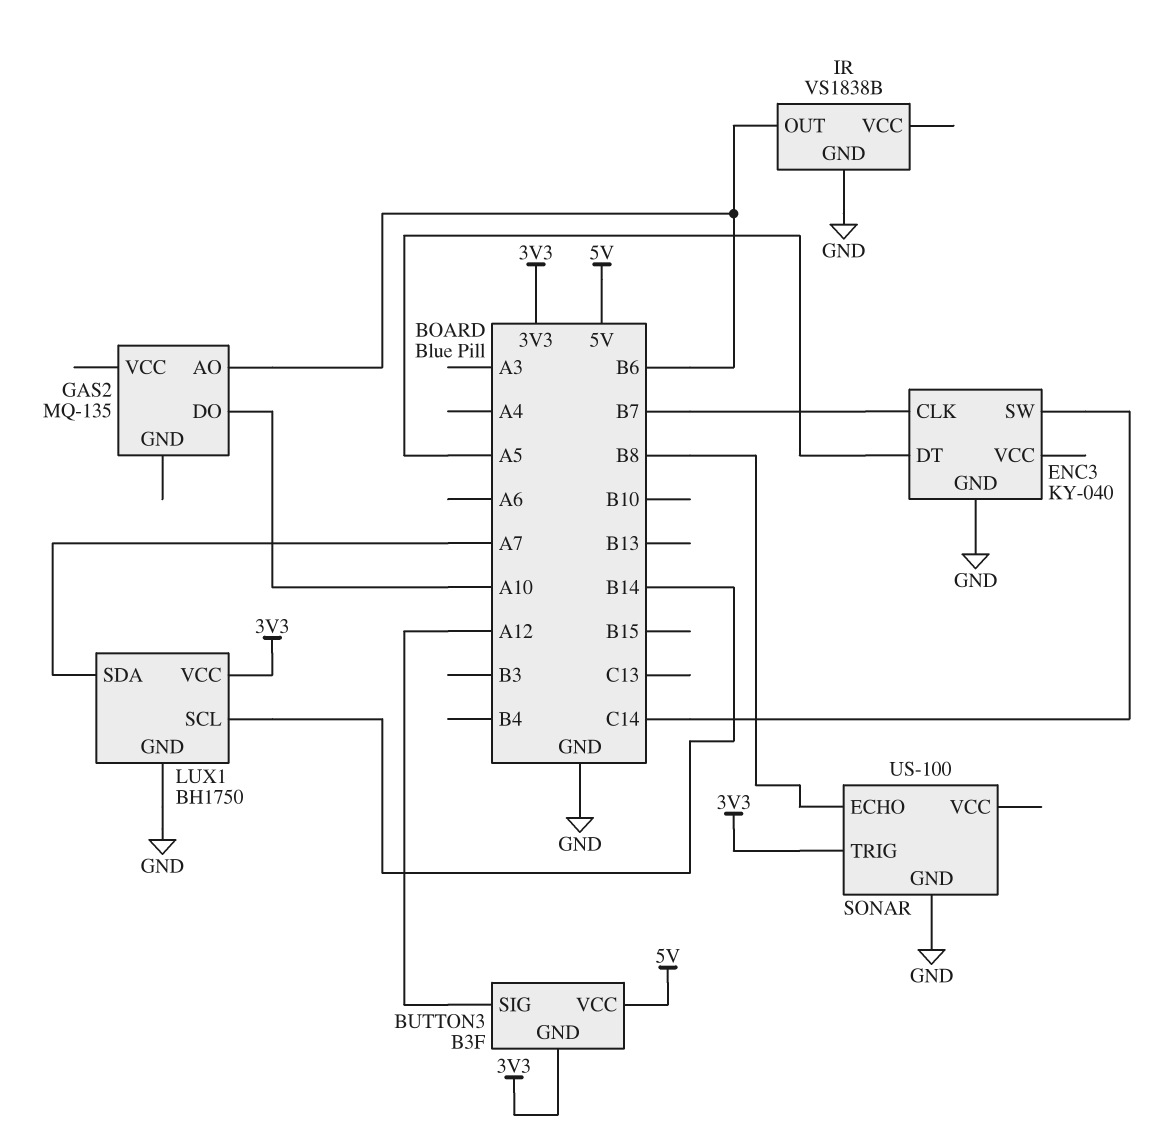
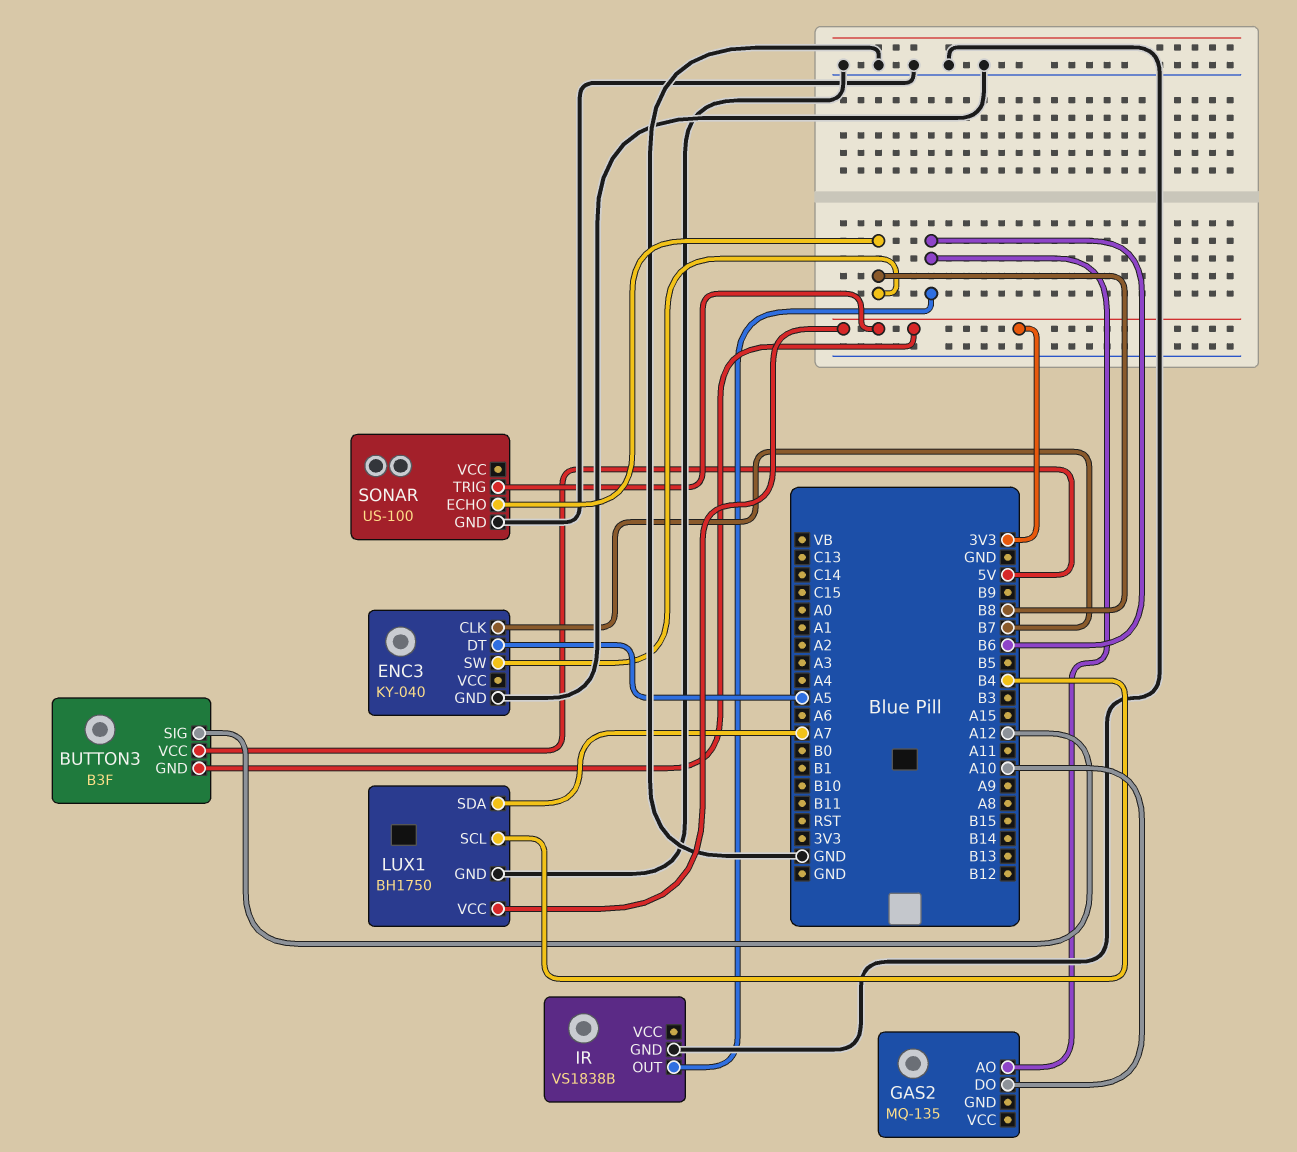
ENC3 pin SW: C14 -> B8
LUX1 pin SCL: B14 -> B4

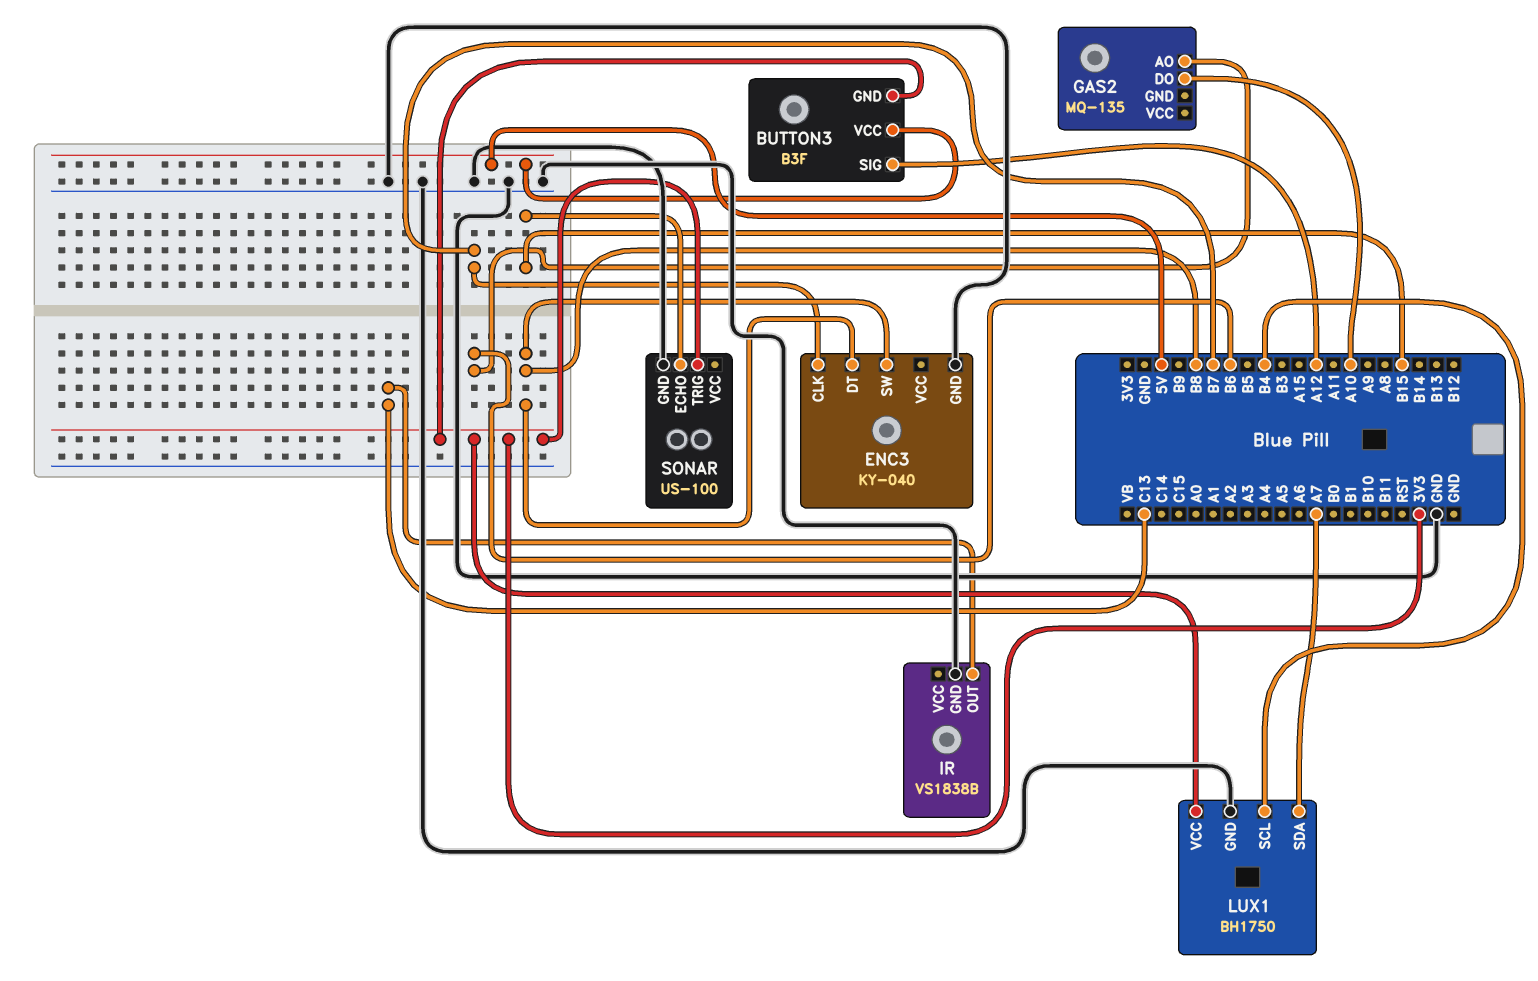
ENC3 pin DT: A5 -> B8
IR pin OUT: B6 -> C13
SONAR pin ECHO: B8 -> B15

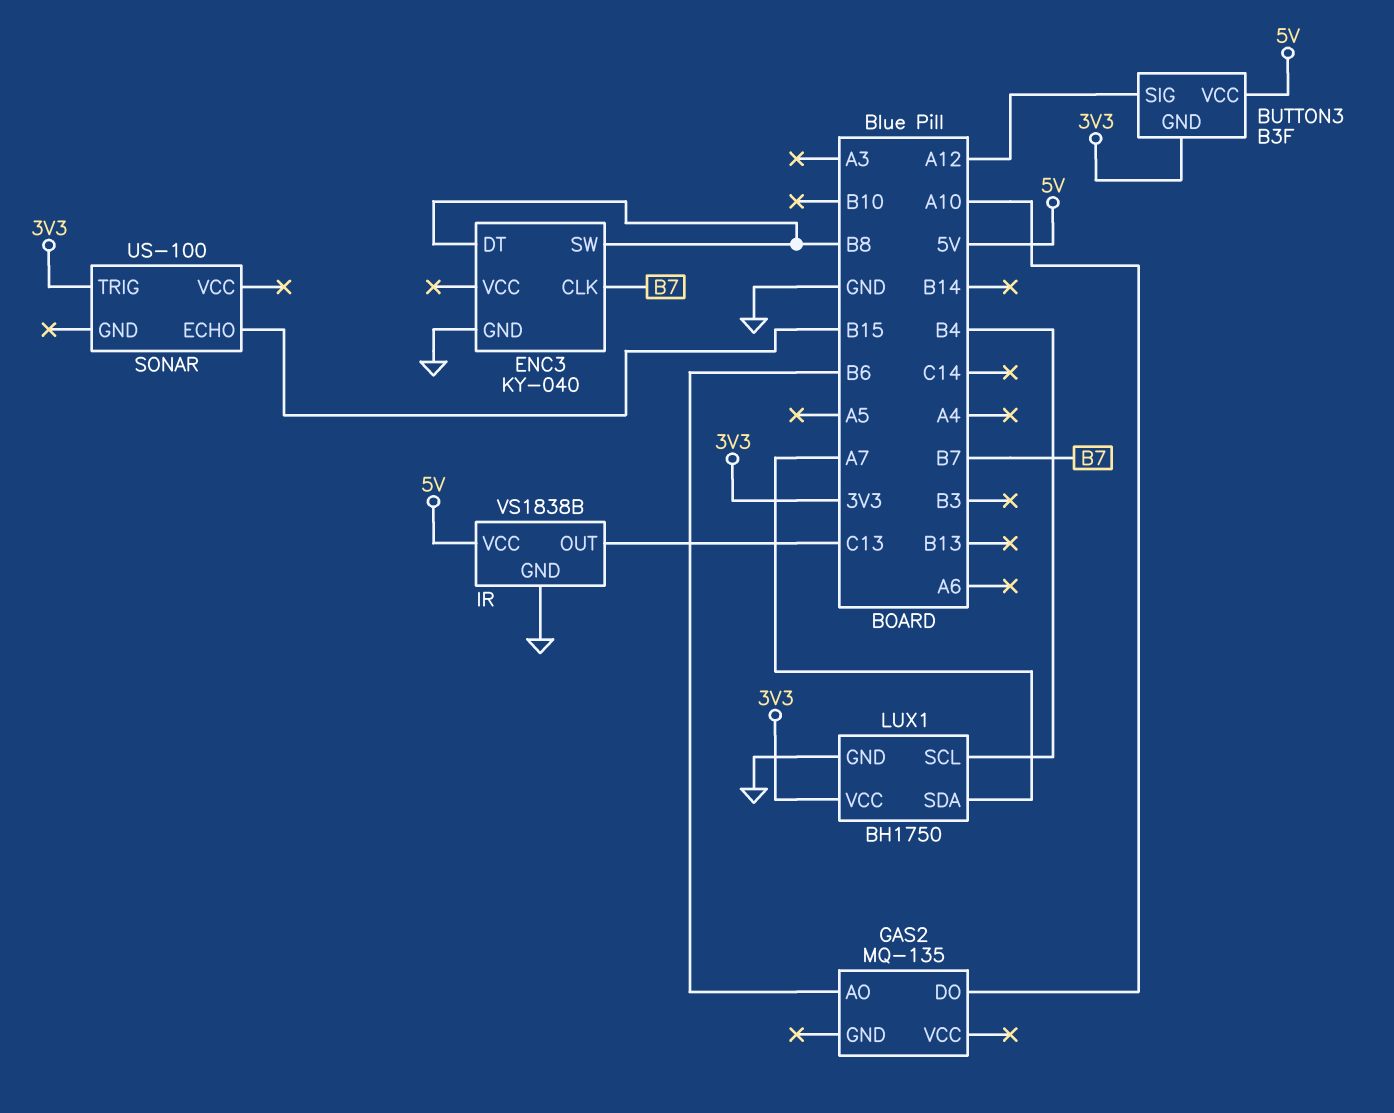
IR pin VCC: none -> 5V
SONAR pin GND: GND -> none

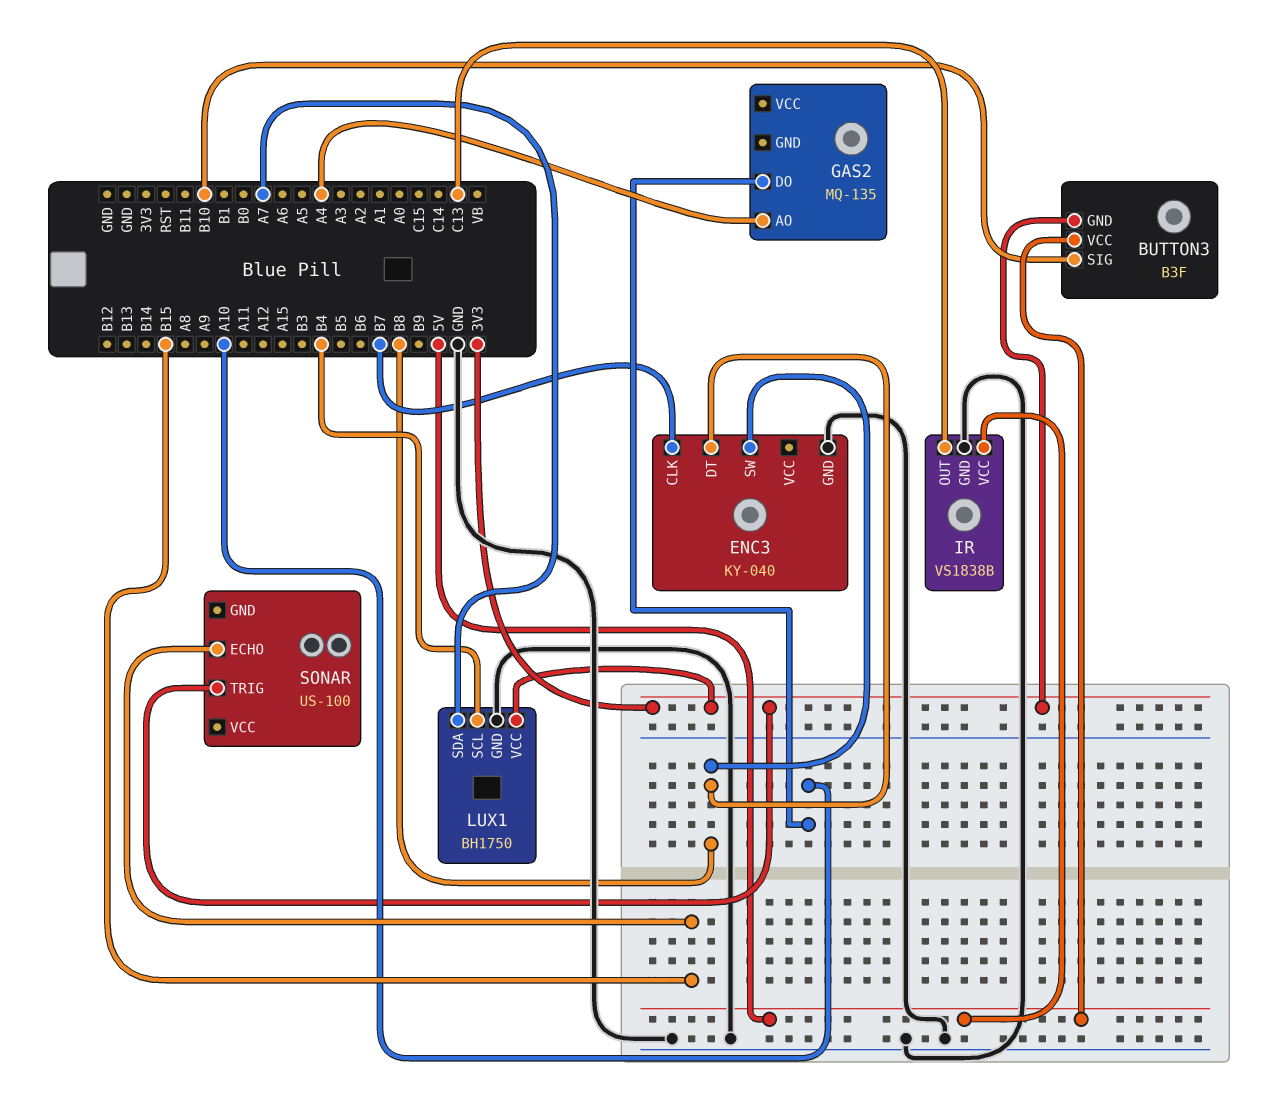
BUTTON3 pin SIG: A12 -> B10
GAS2 pin AO: B6 -> A4

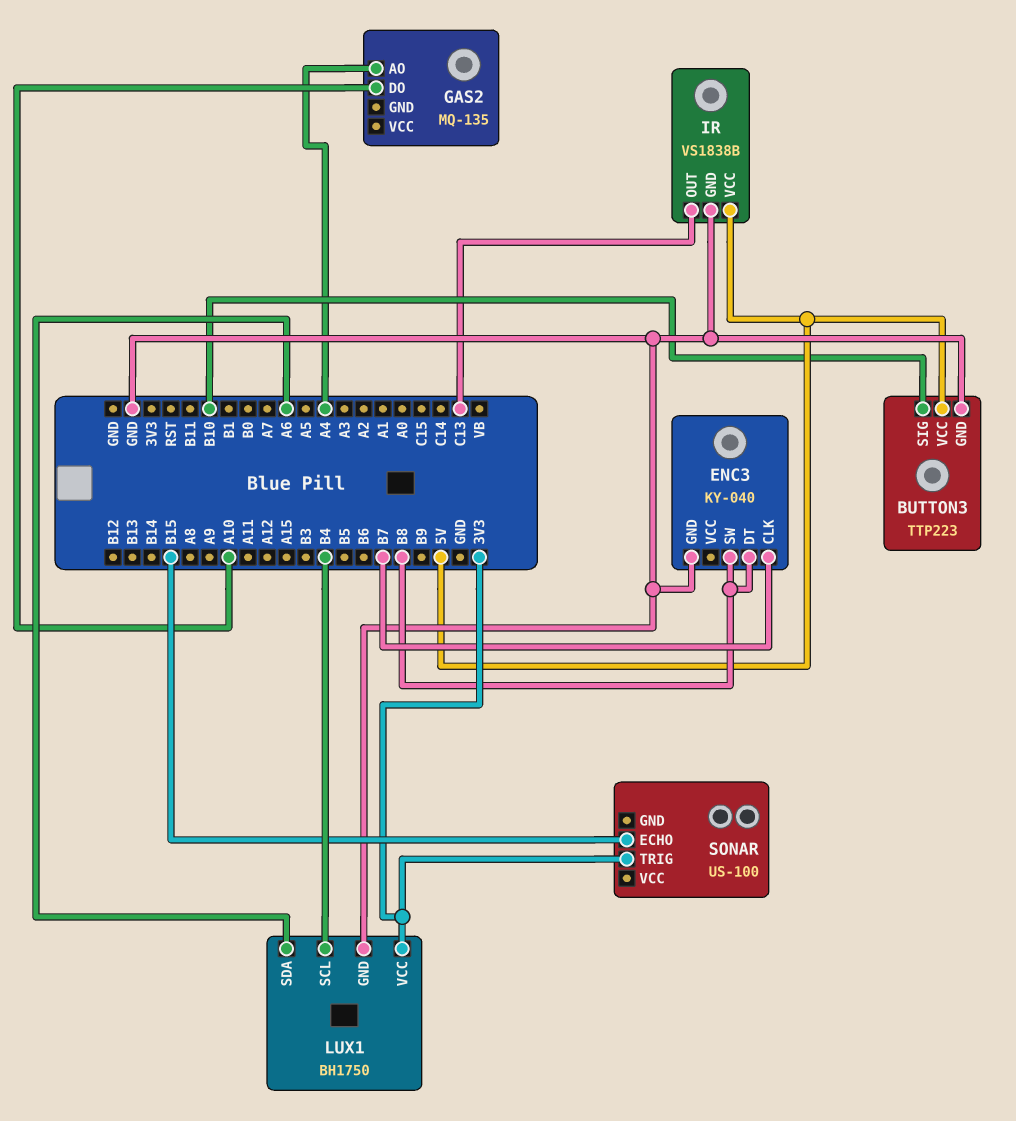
BUTTON3: B3F -> TTP223
BUTTON3 pin GND: 3V3 -> GND
LUX1 pin SDA: A7 -> A6

